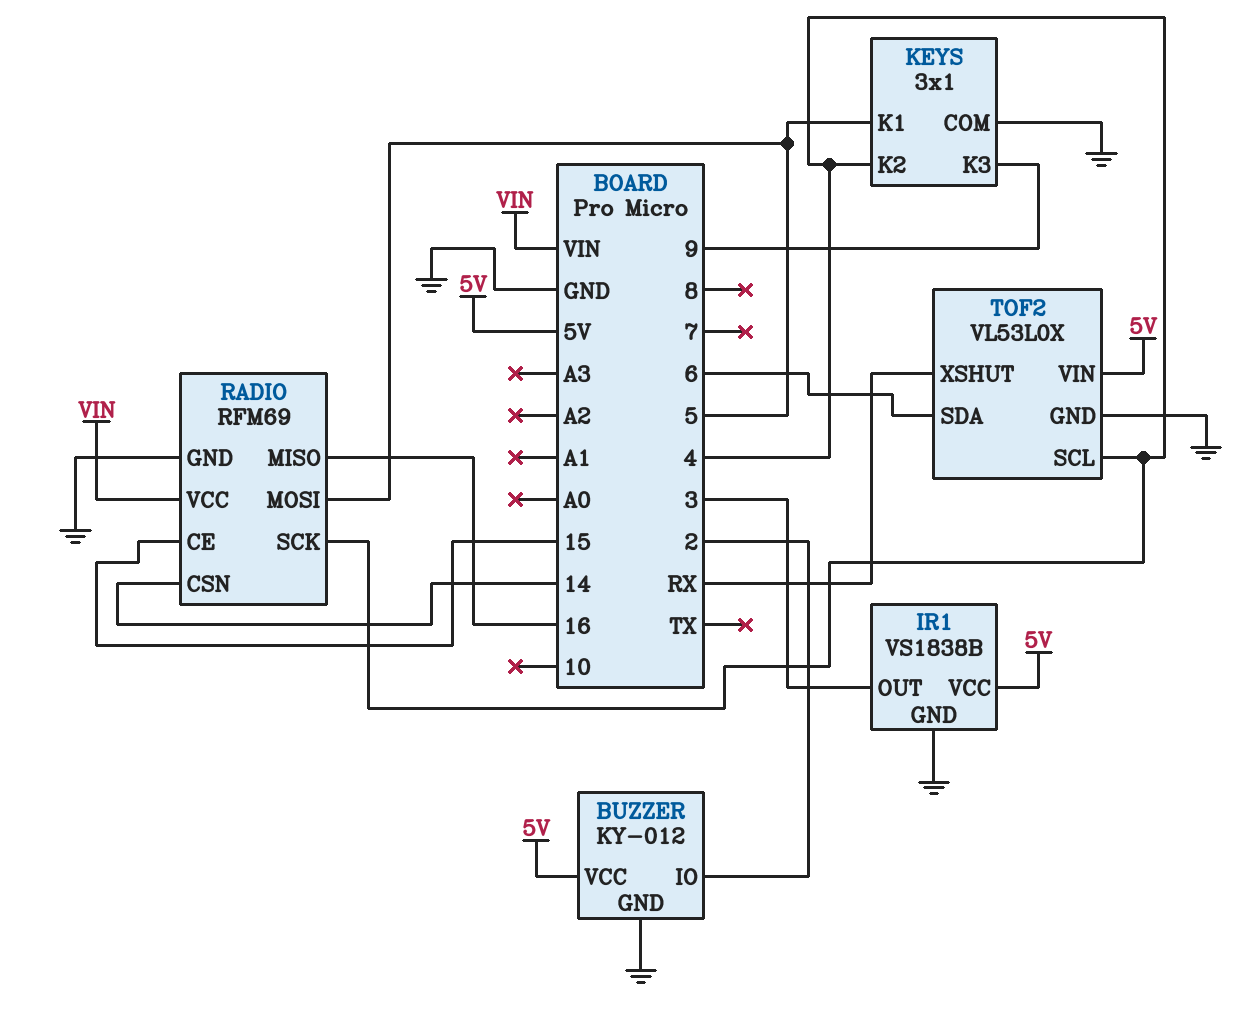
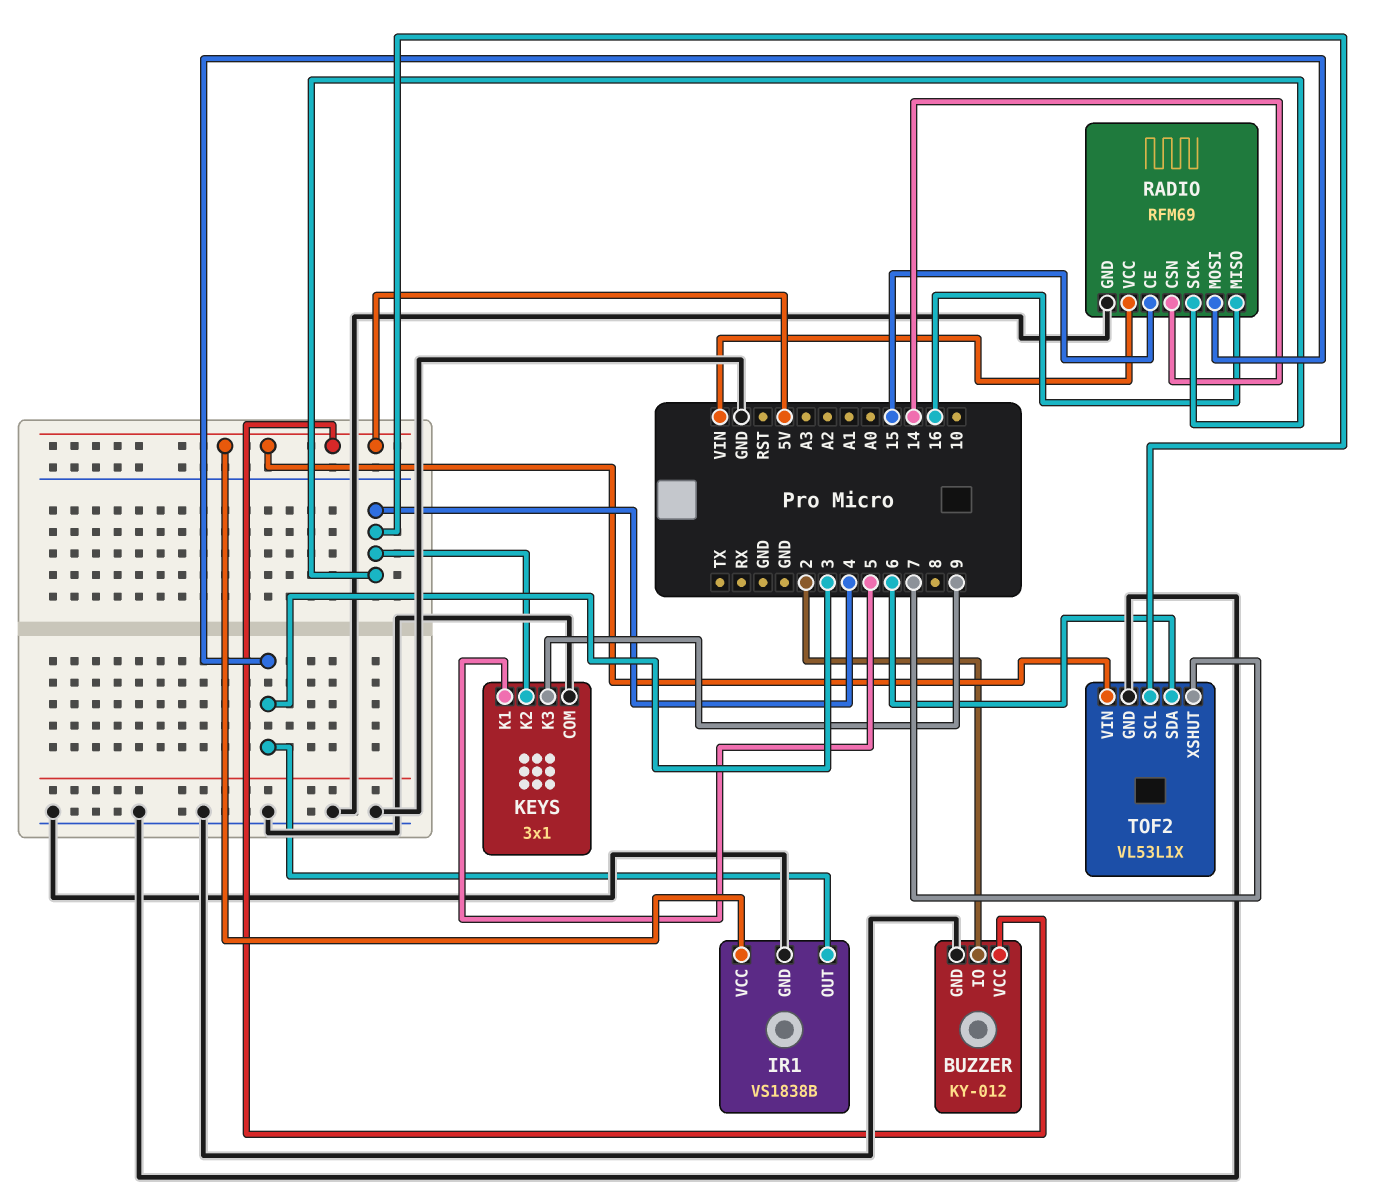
RADIO pin MOSI: 5 -> 3
TOF2: VL53L0X -> VL53L1X
TOF2 pin XSHUT: RX -> 7

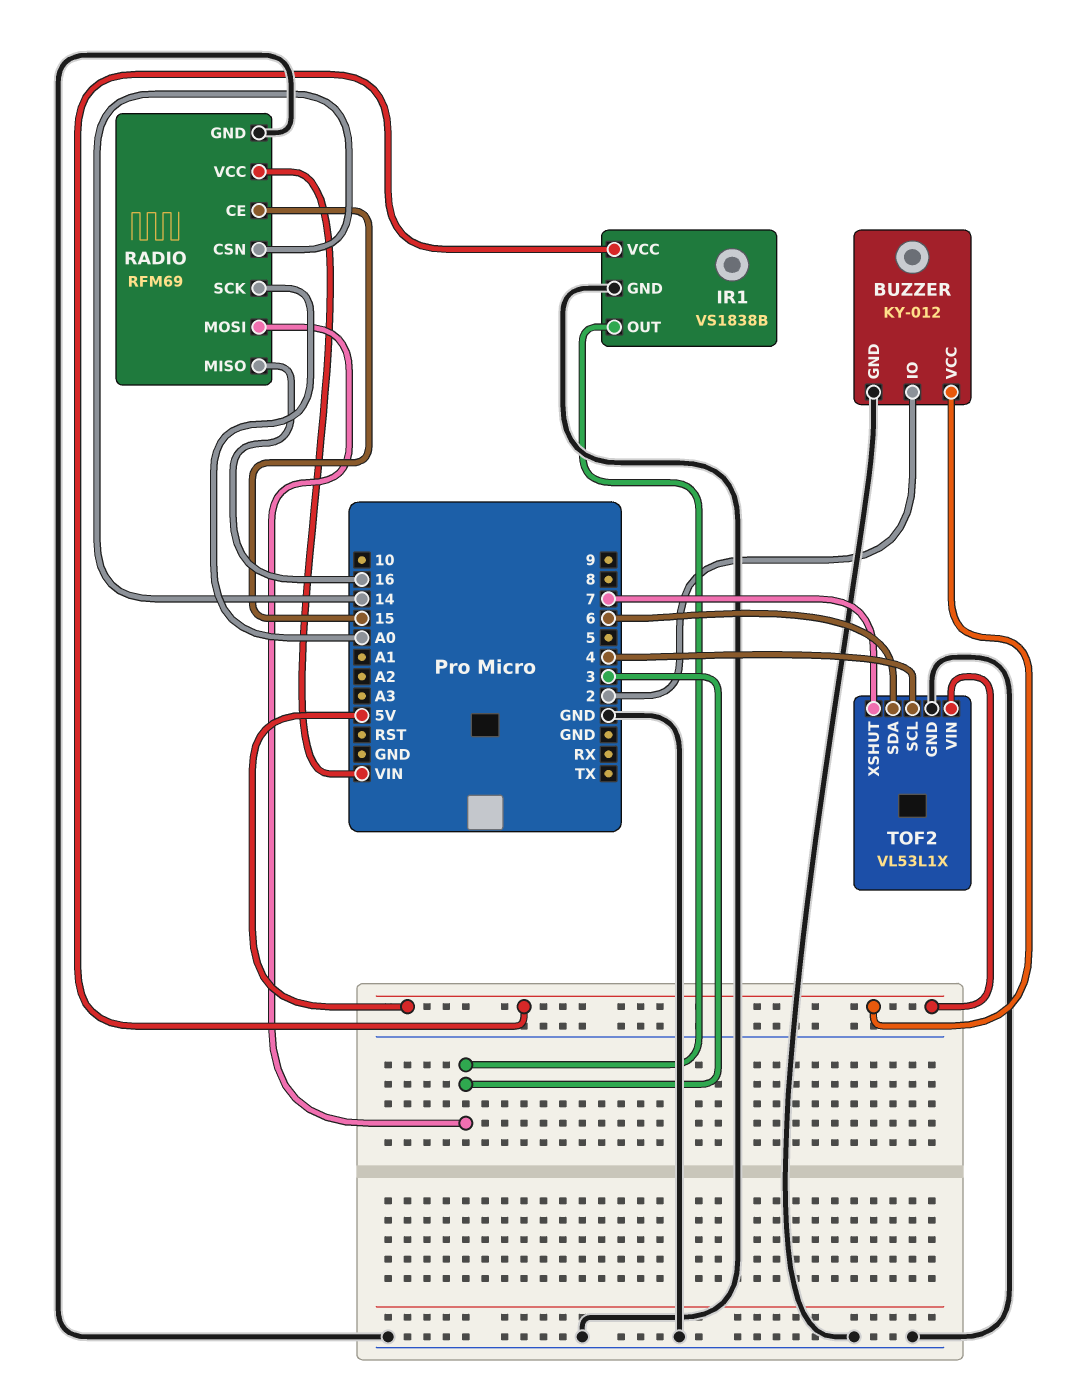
KEYS: 3x1 -> none
KEYS pin COM: GND -> none
KEYS pin K1: 5 -> none
KEYS pin K2: 4 -> none
KEYS pin K3: 9 -> none
RADIO pin SCK: 4 -> A0

